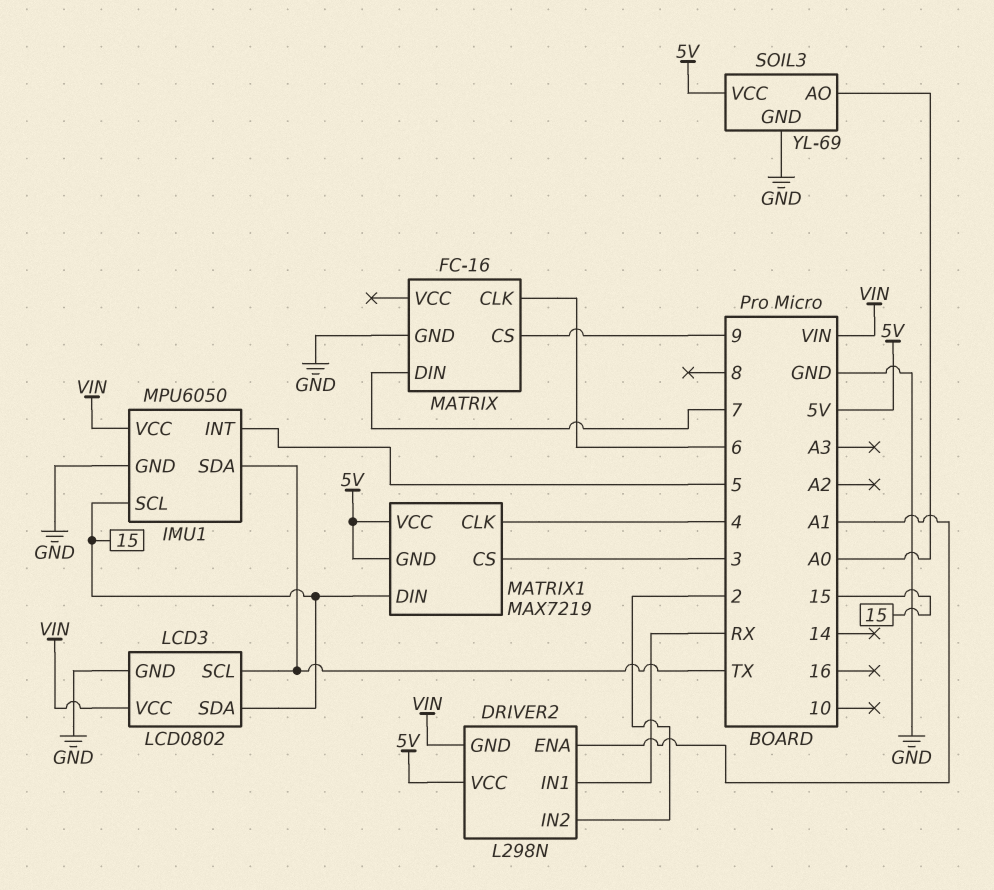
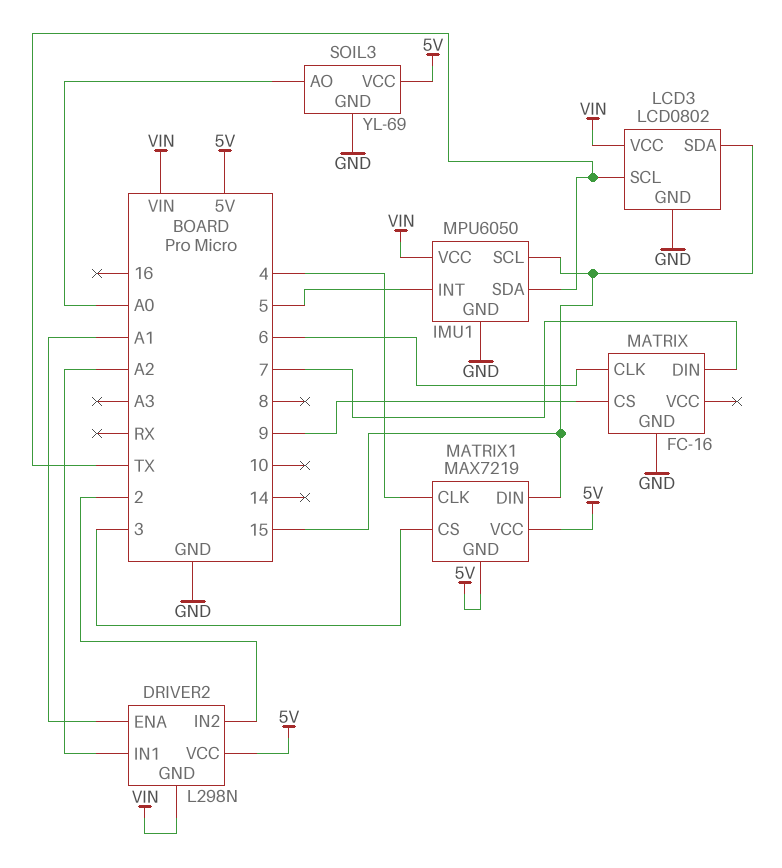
DRIVER2 pin IN1: RX -> A2

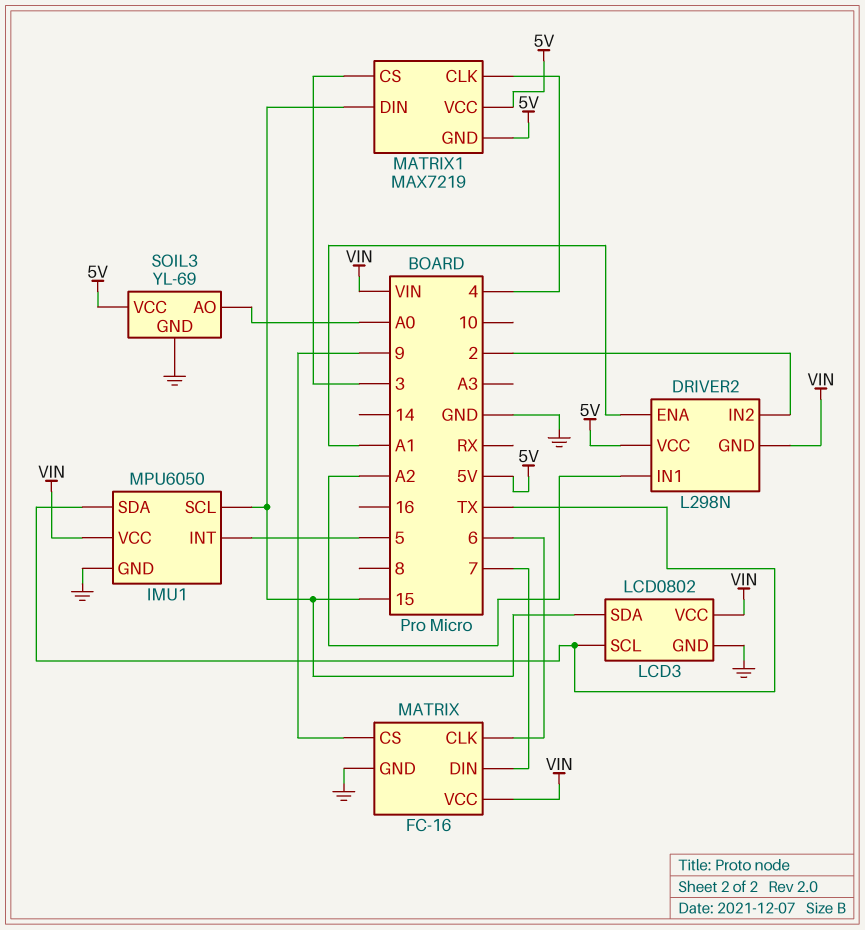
MATRIX pin VCC: none -> VIN

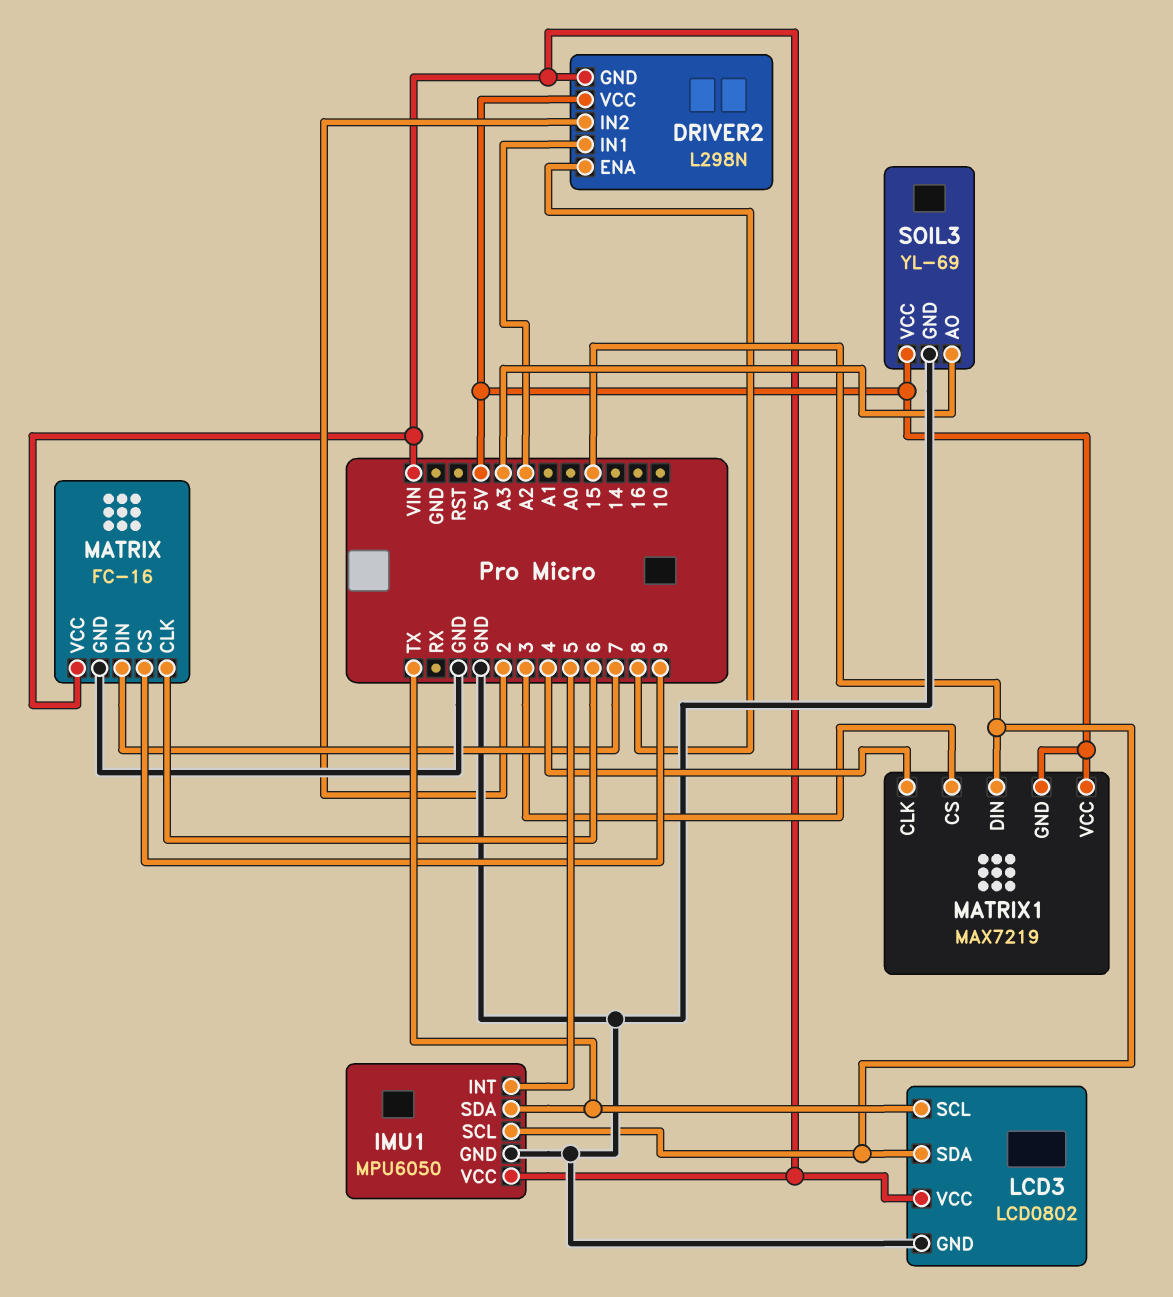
DRIVER2 pin ENA: A1 -> 8
SOIL3 pin AO: A0 -> A3

